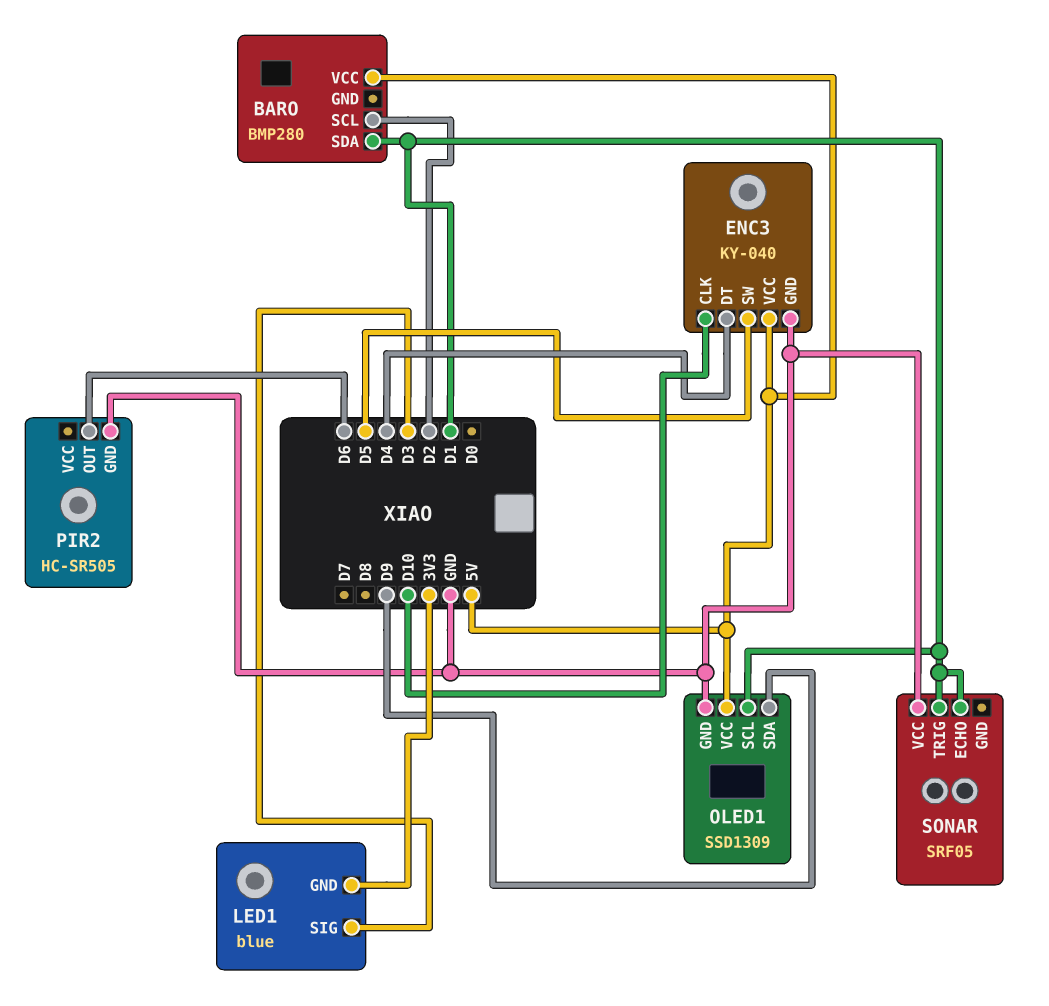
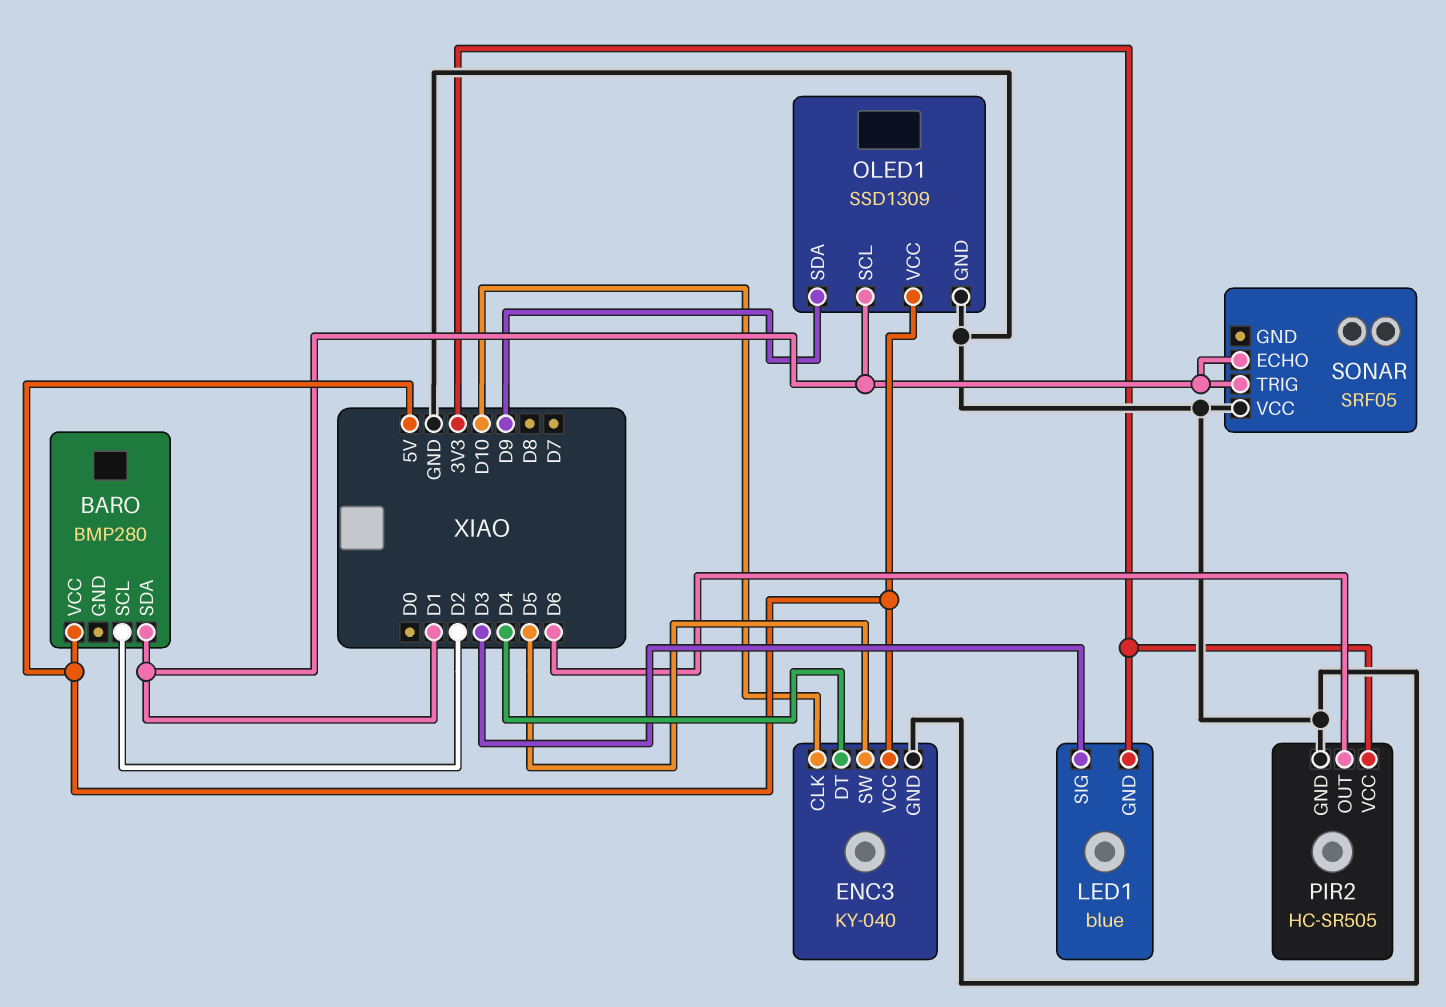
PIR2 pin VCC: none -> 3V3

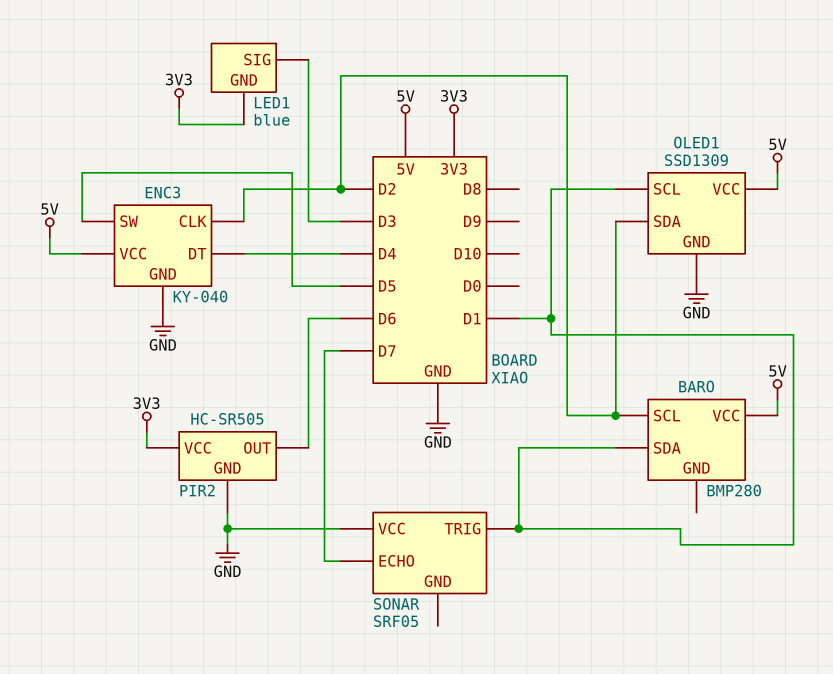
ENC3 pin CLK: D10 -> D2
OLED1 pin SDA: D9 -> D2
SONAR pin ECHO: D1 -> D7

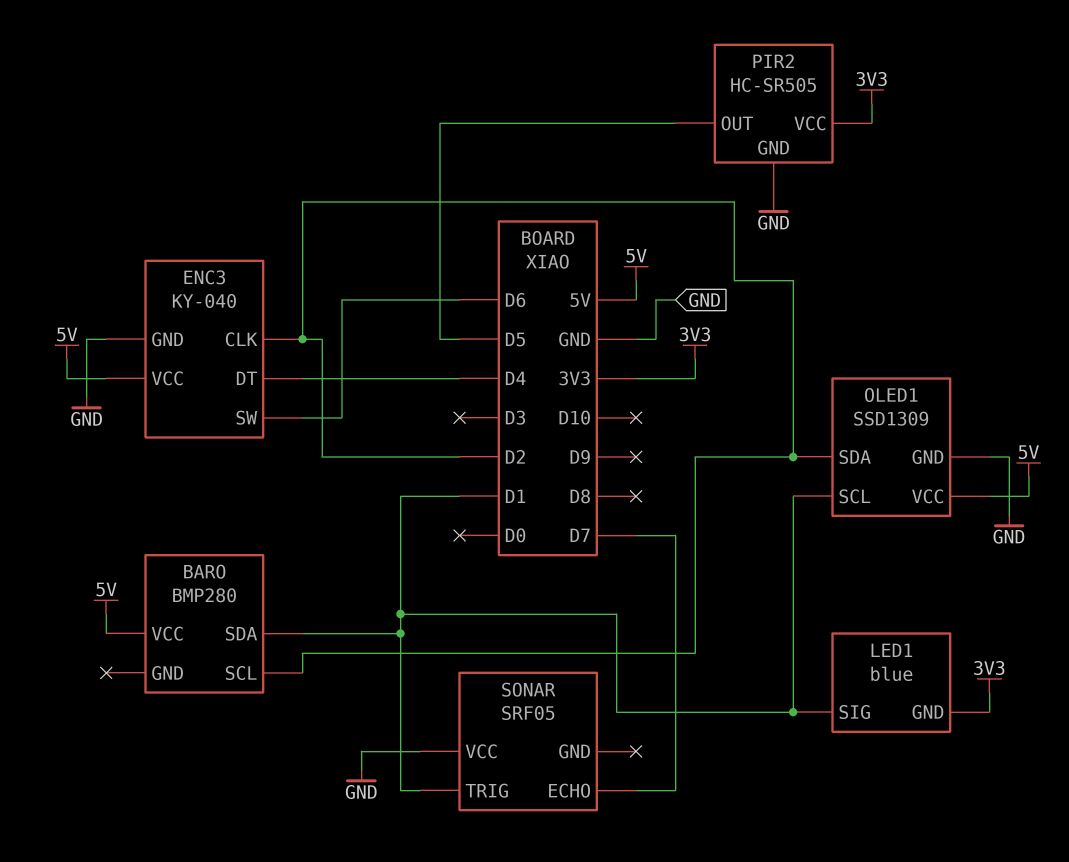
ENC3 pin SW: D5 -> D6
LED1 pin SIG: D3 -> D1
PIR2 pin OUT: D6 -> D5

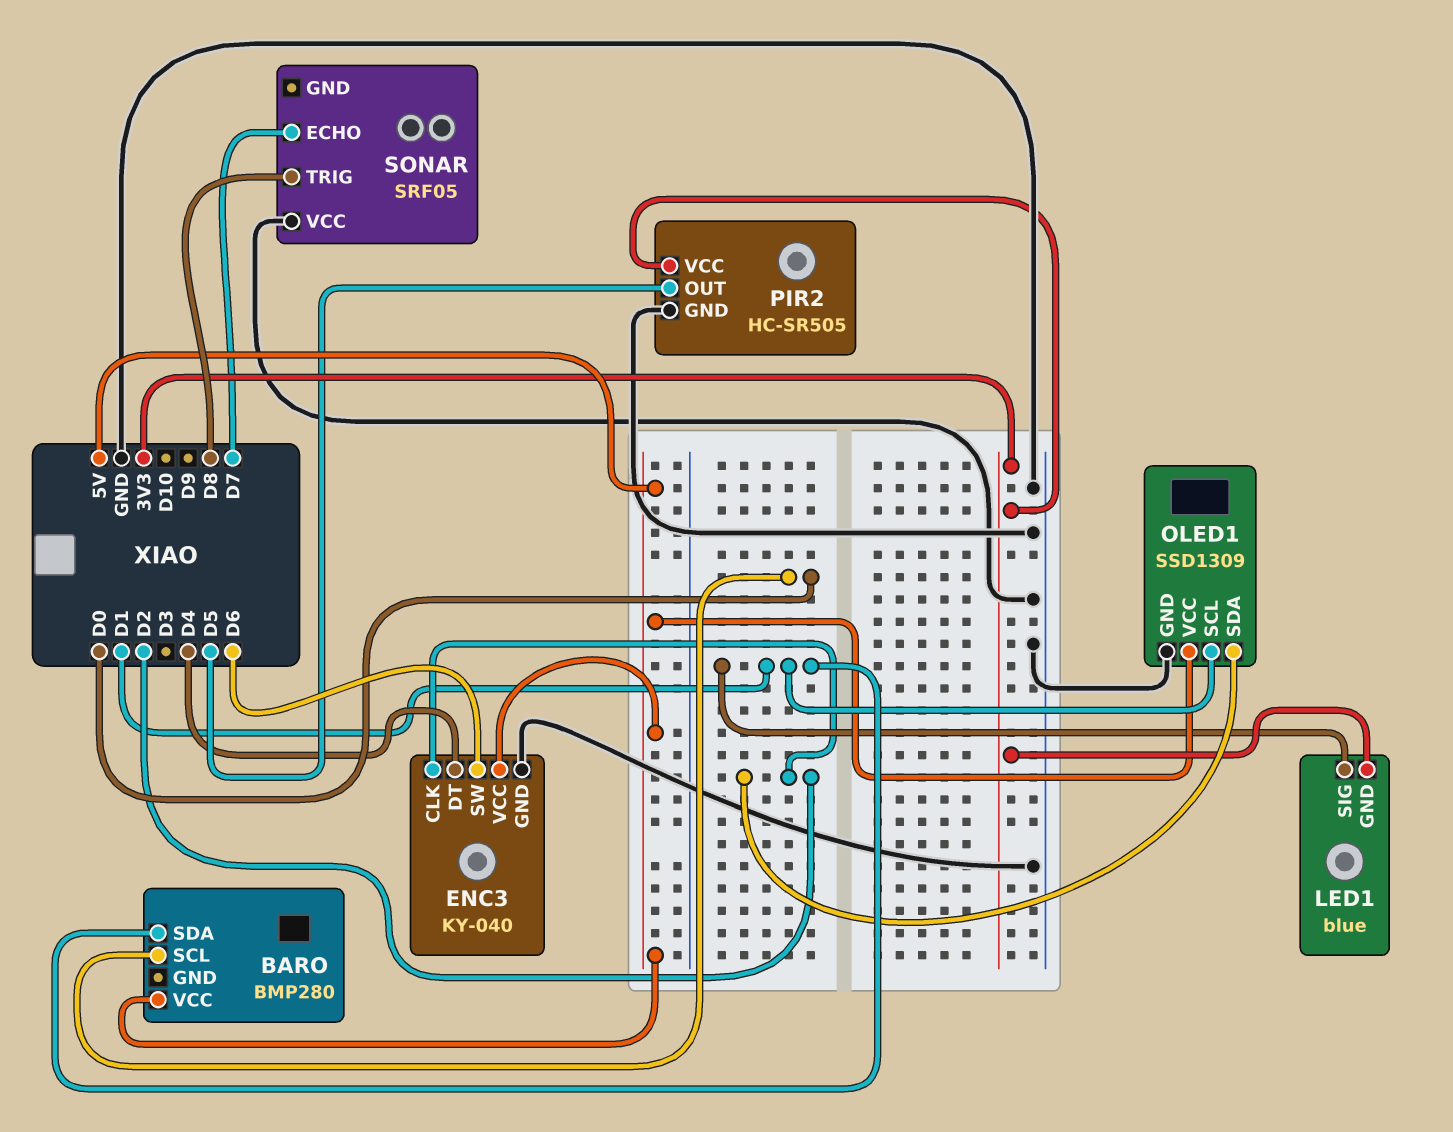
BARO pin SCL: D2 -> D0
SONAR pin TRIG: D1 -> D8

